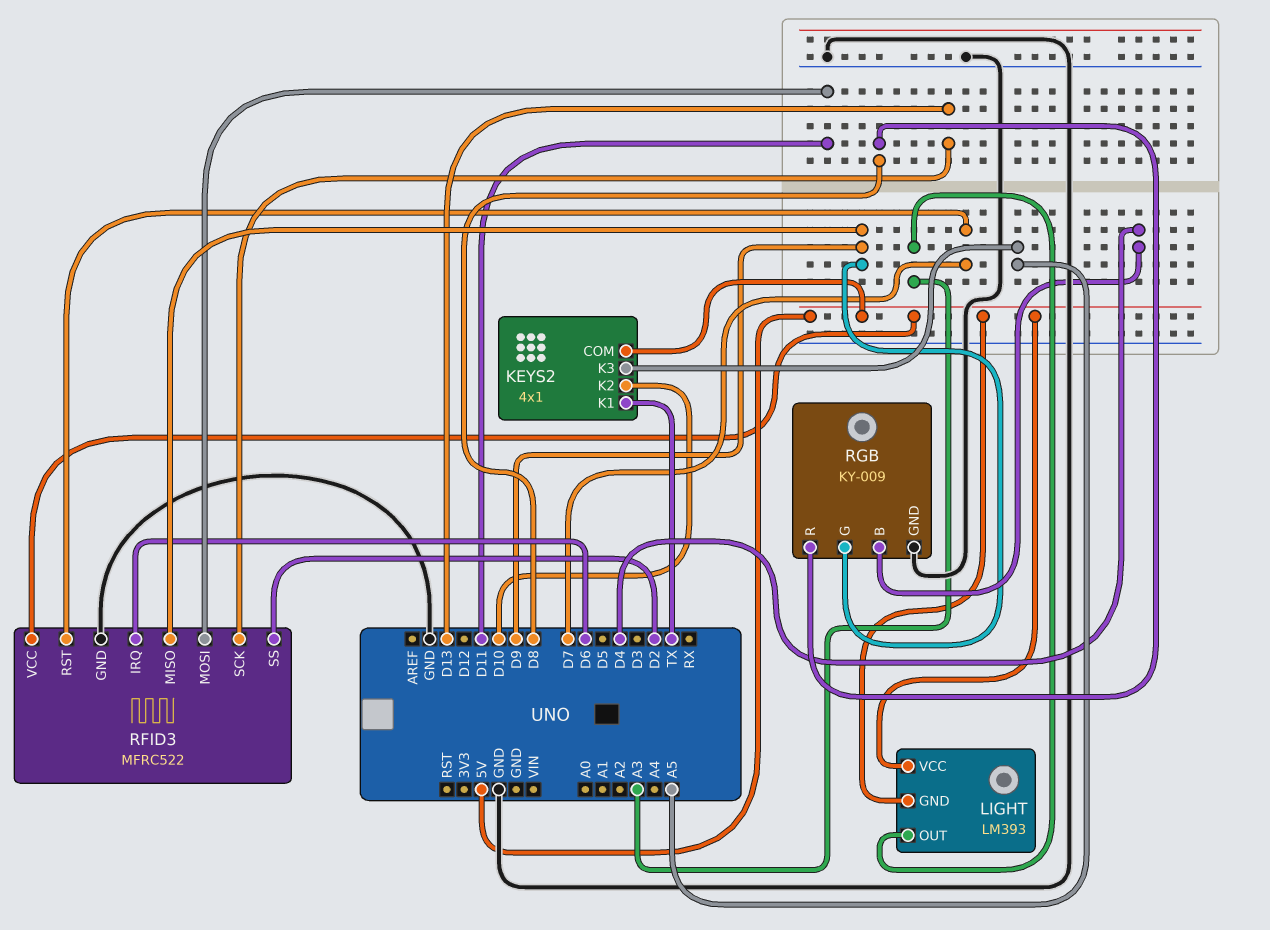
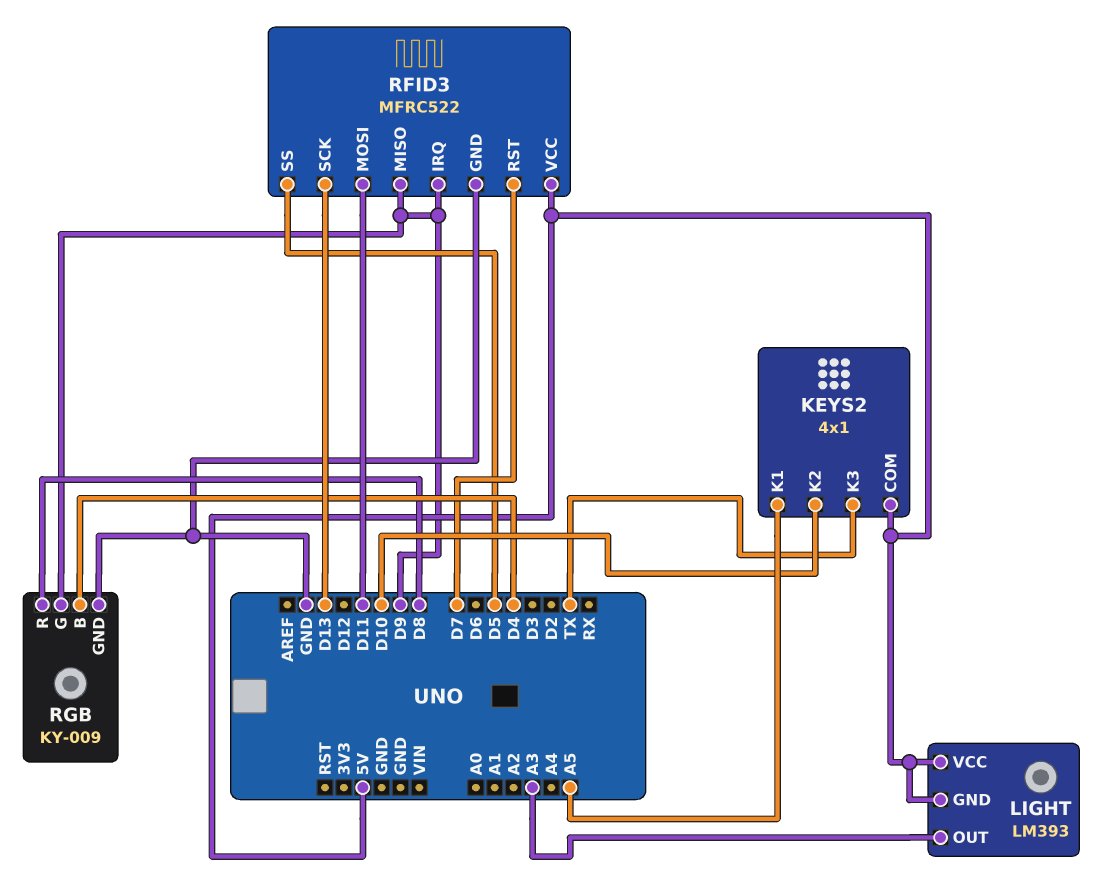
KEYS2 pin K1: TX -> A5
KEYS2 pin K3: A5 -> TX
RFID3 pin IRQ: D6 -> D9
RFID3 pin SS: D2 -> D5

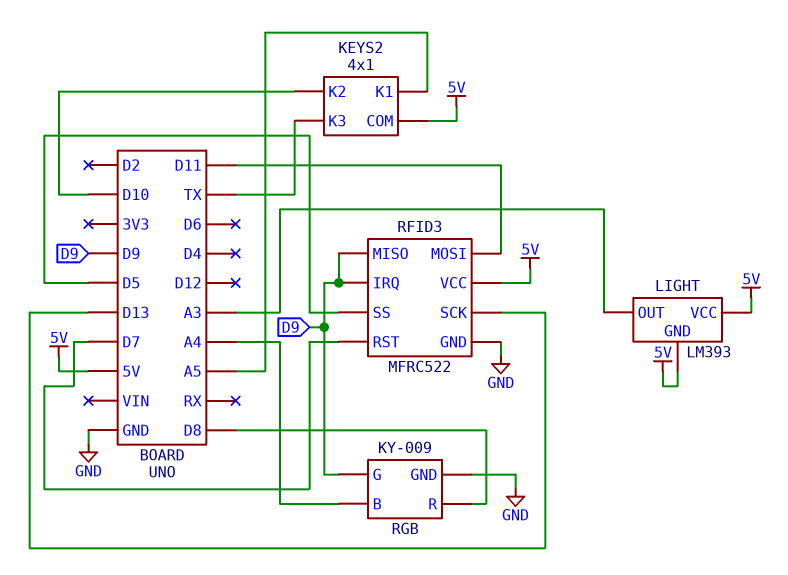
RGB pin B: D4 -> A4

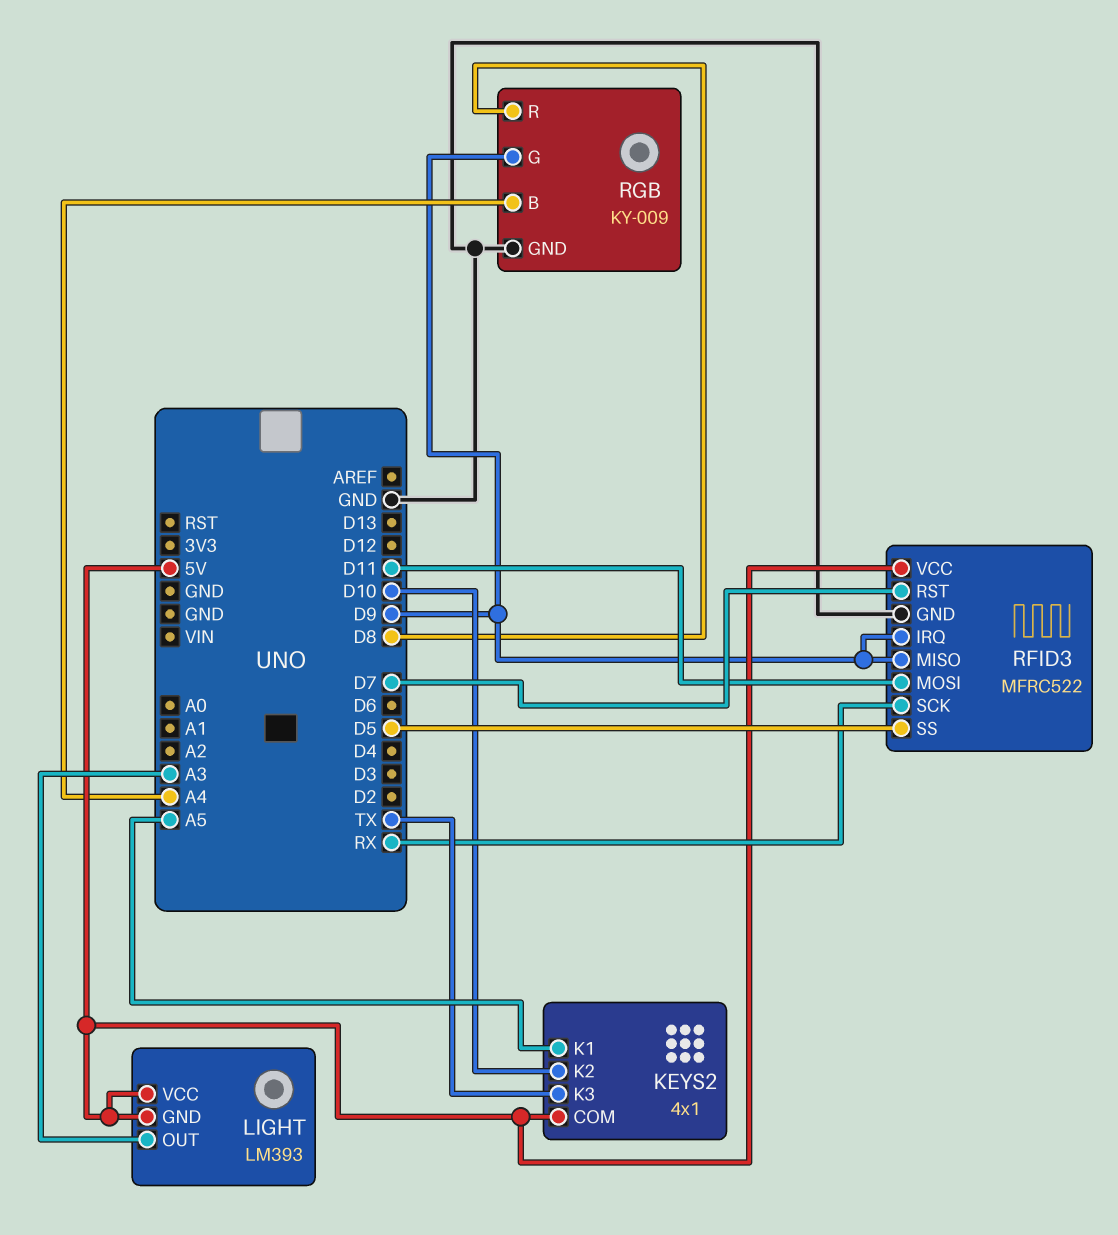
RFID3 pin SCK: D13 -> RX

